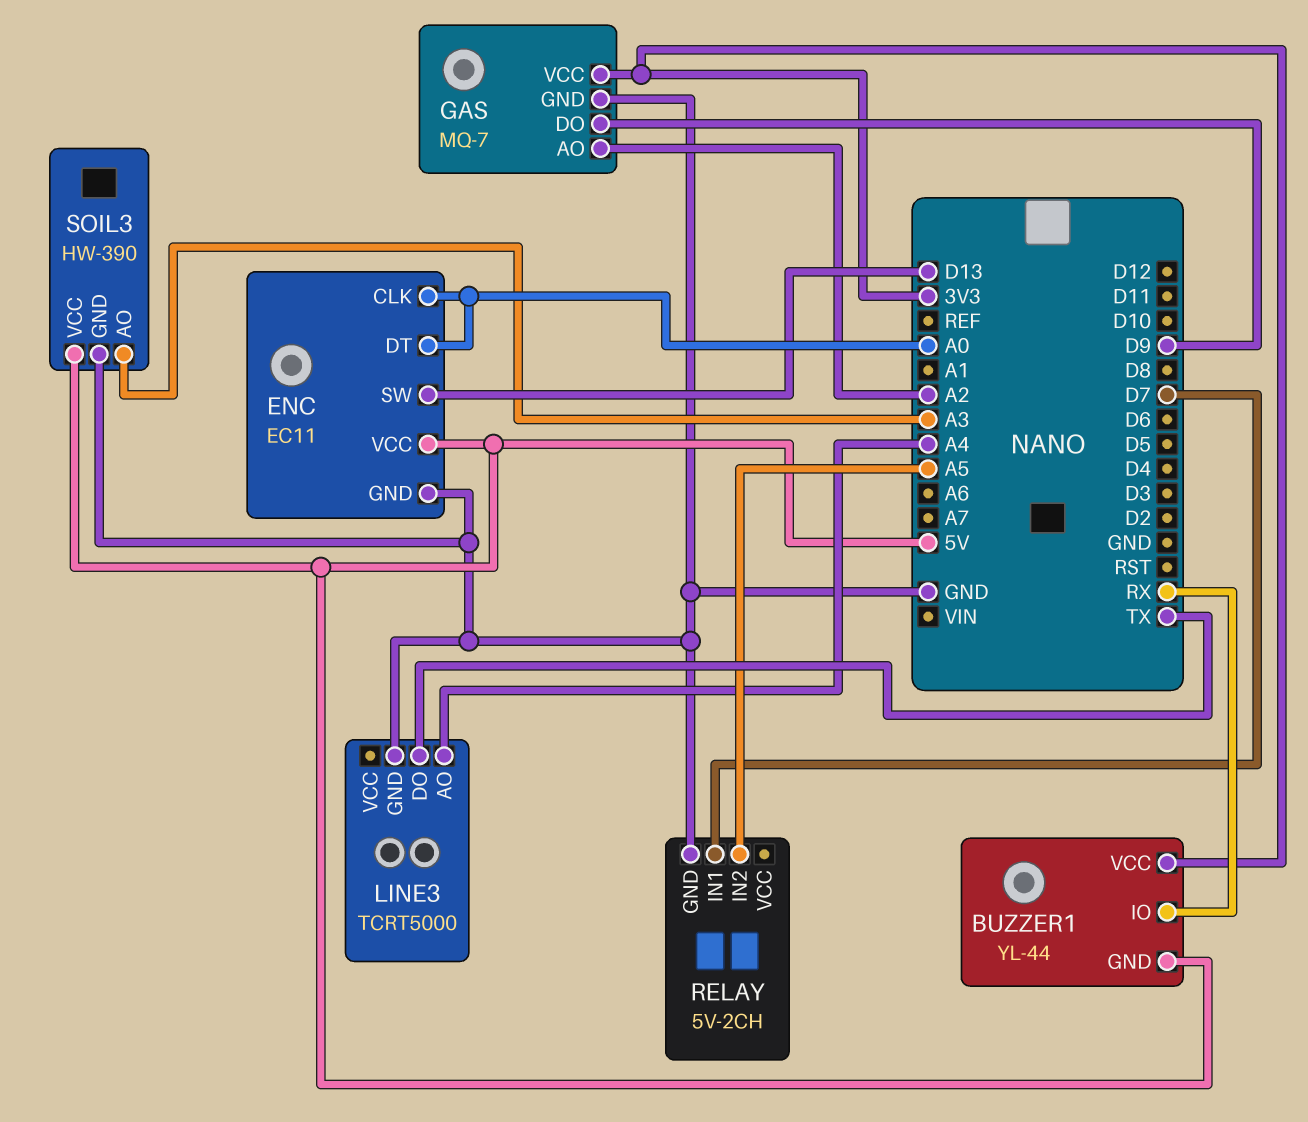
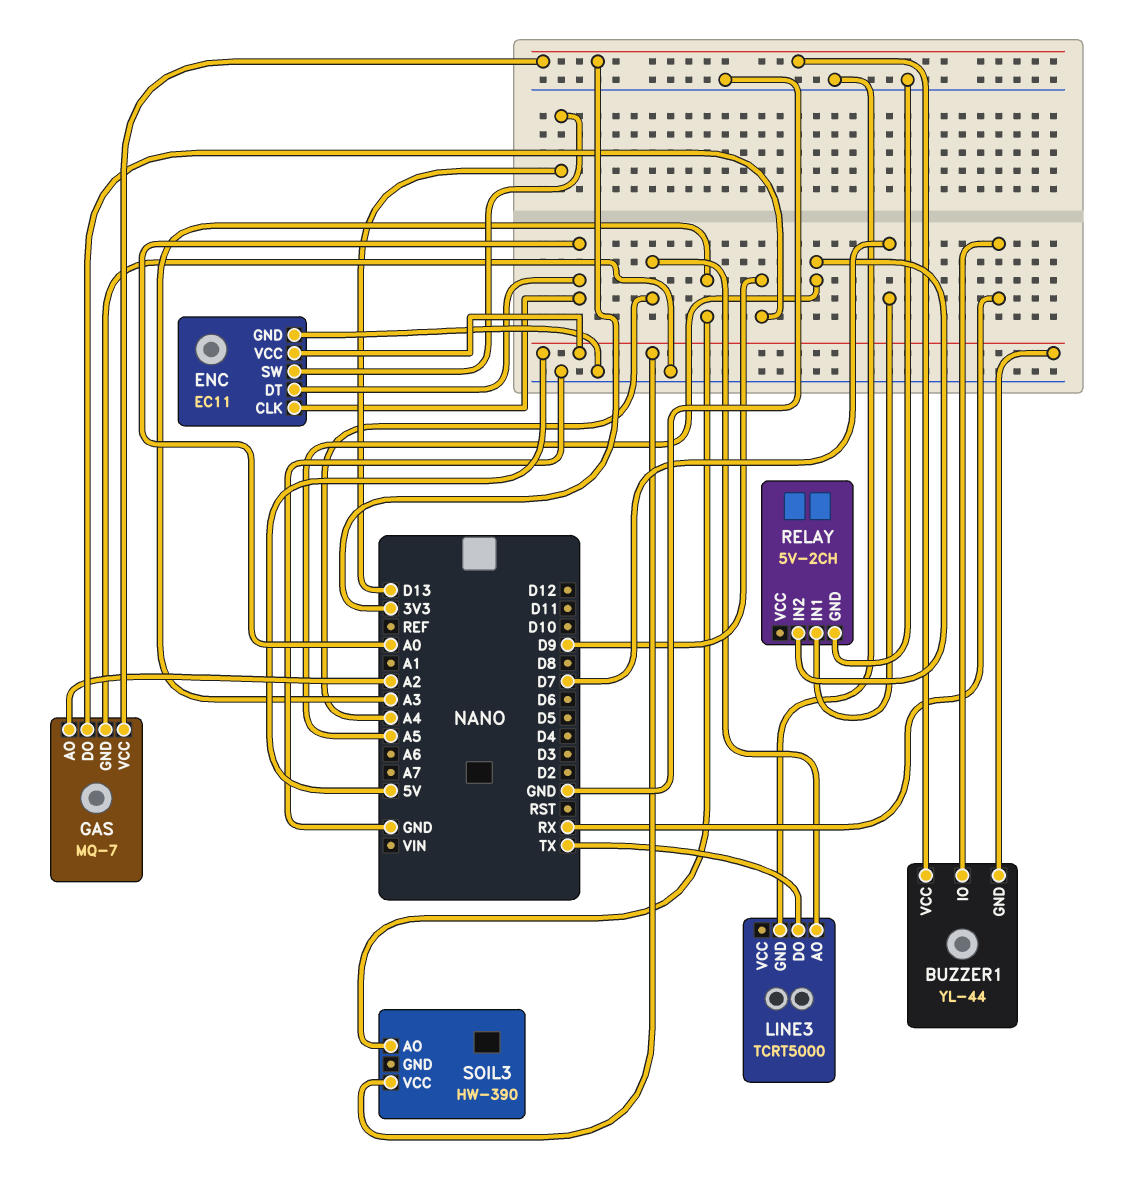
SOIL3 pin GND: GND -> none

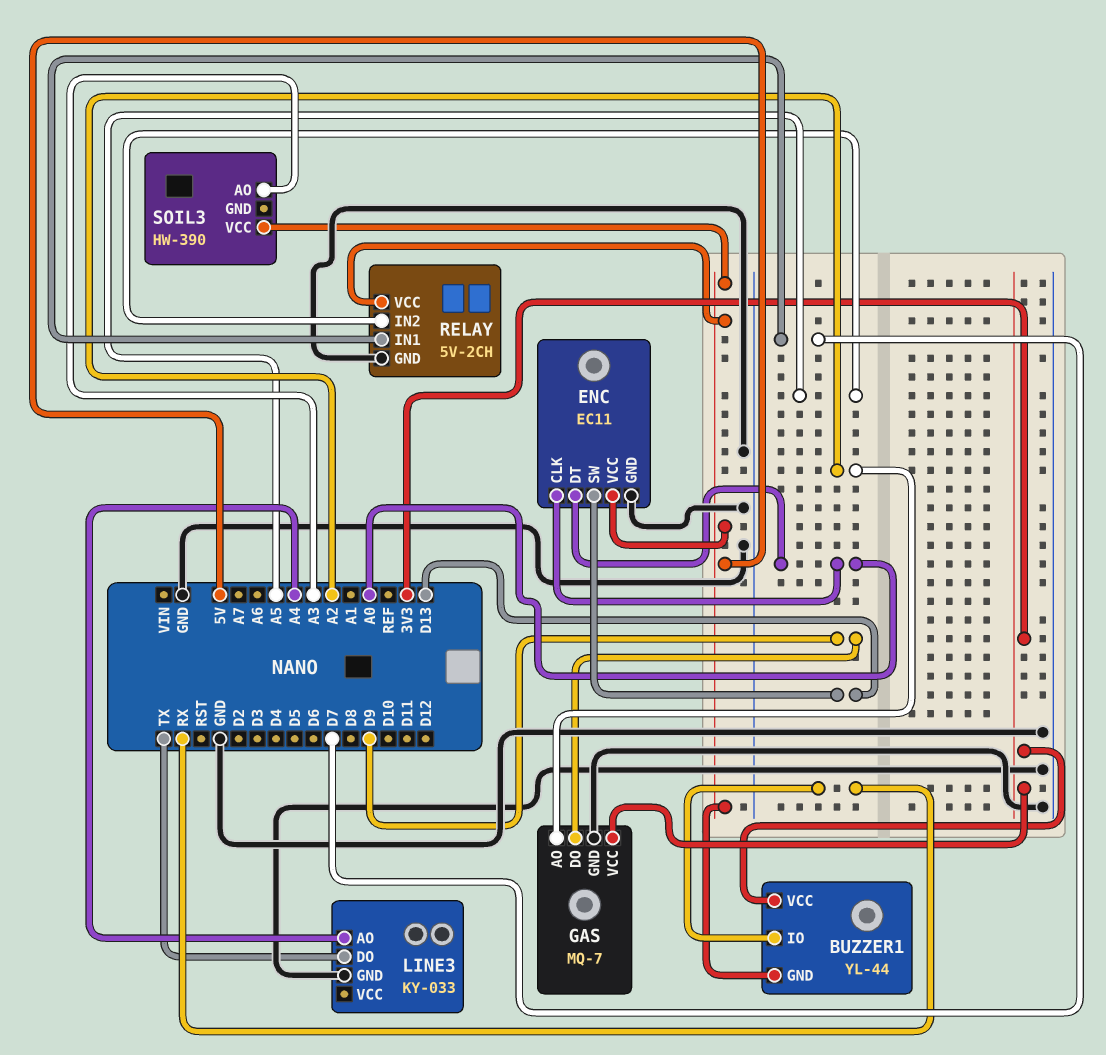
LINE3: TCRT5000 -> KY-033
RELAY pin VCC: none -> 5V

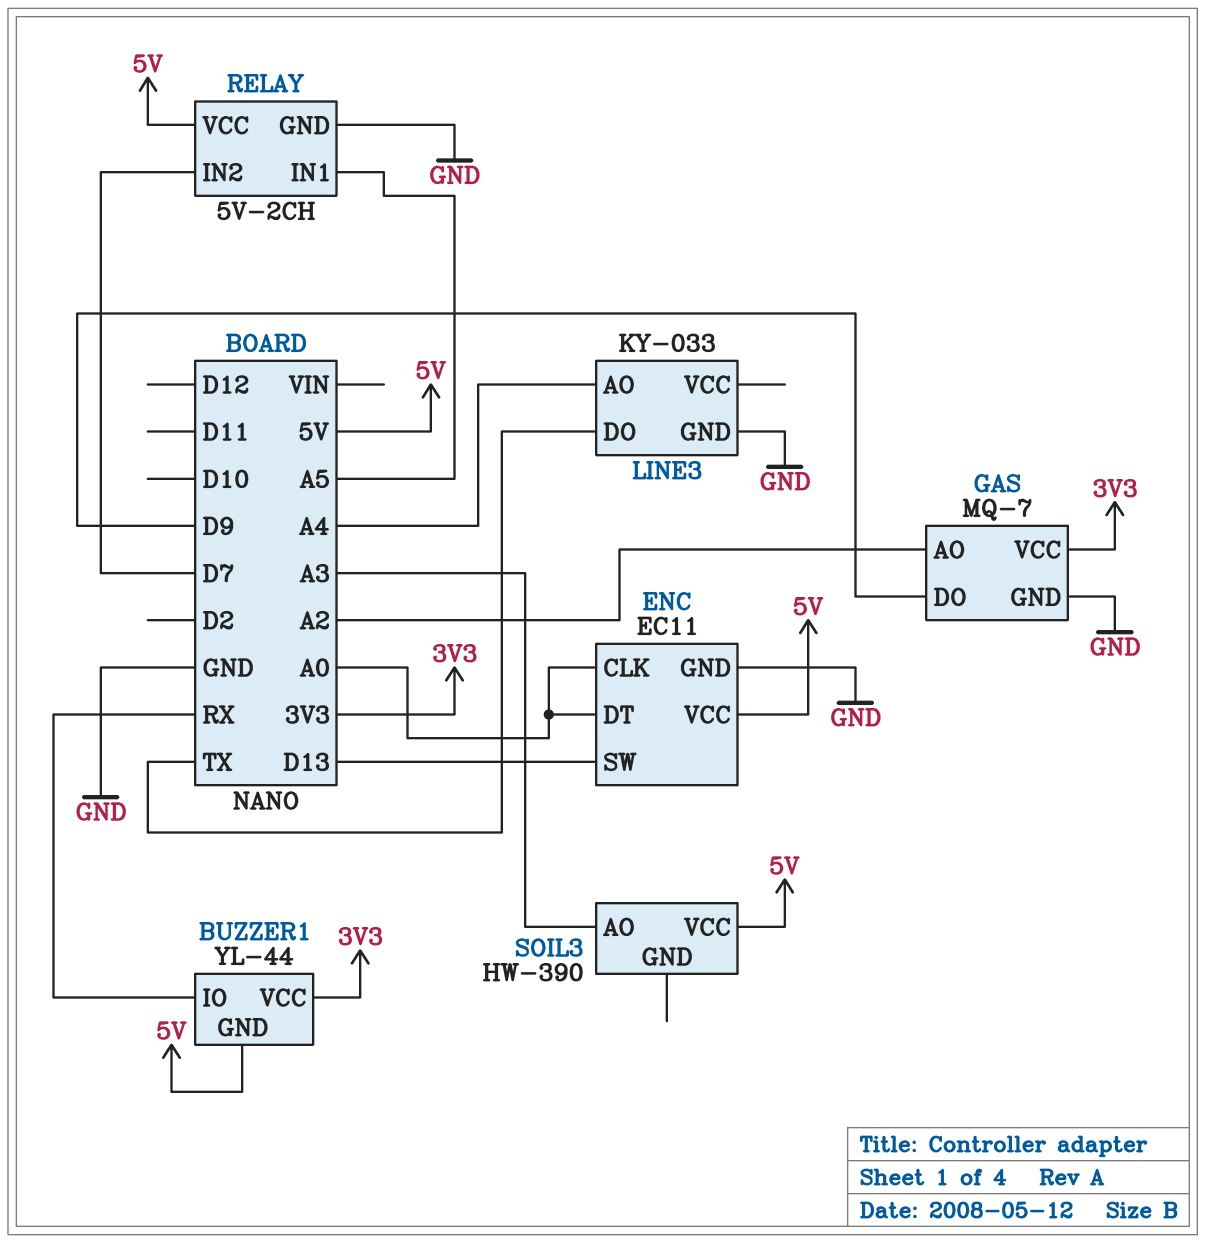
RELAY pin IN1: D7 -> A5
RELAY pin IN2: A5 -> D7

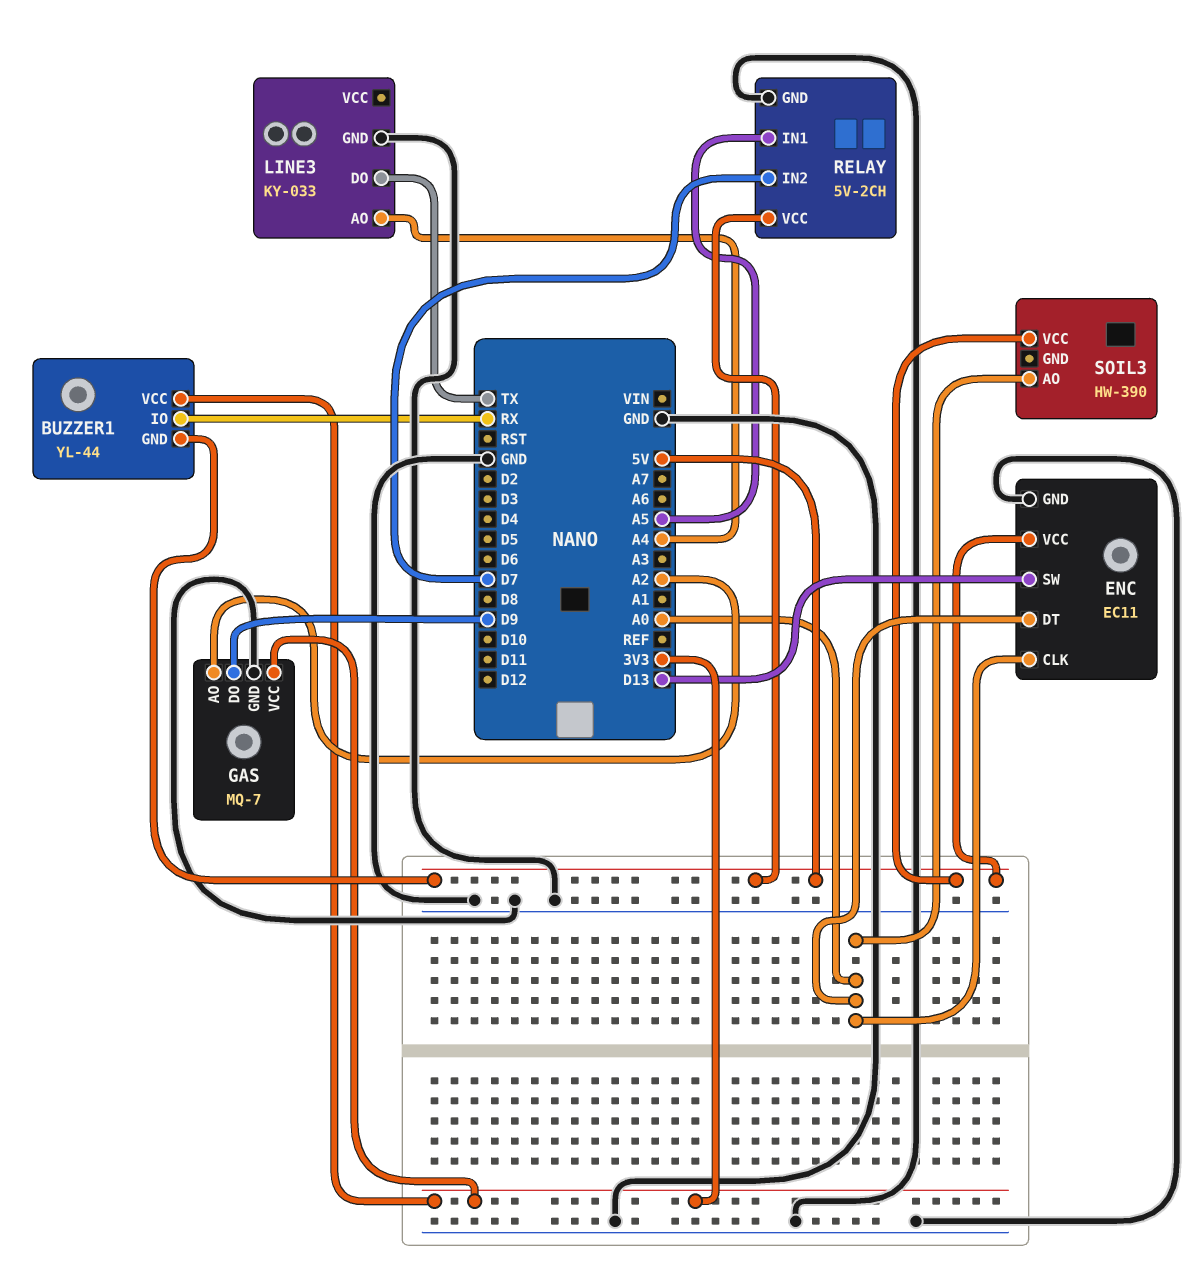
SOIL3 pin AO: A3 -> A0

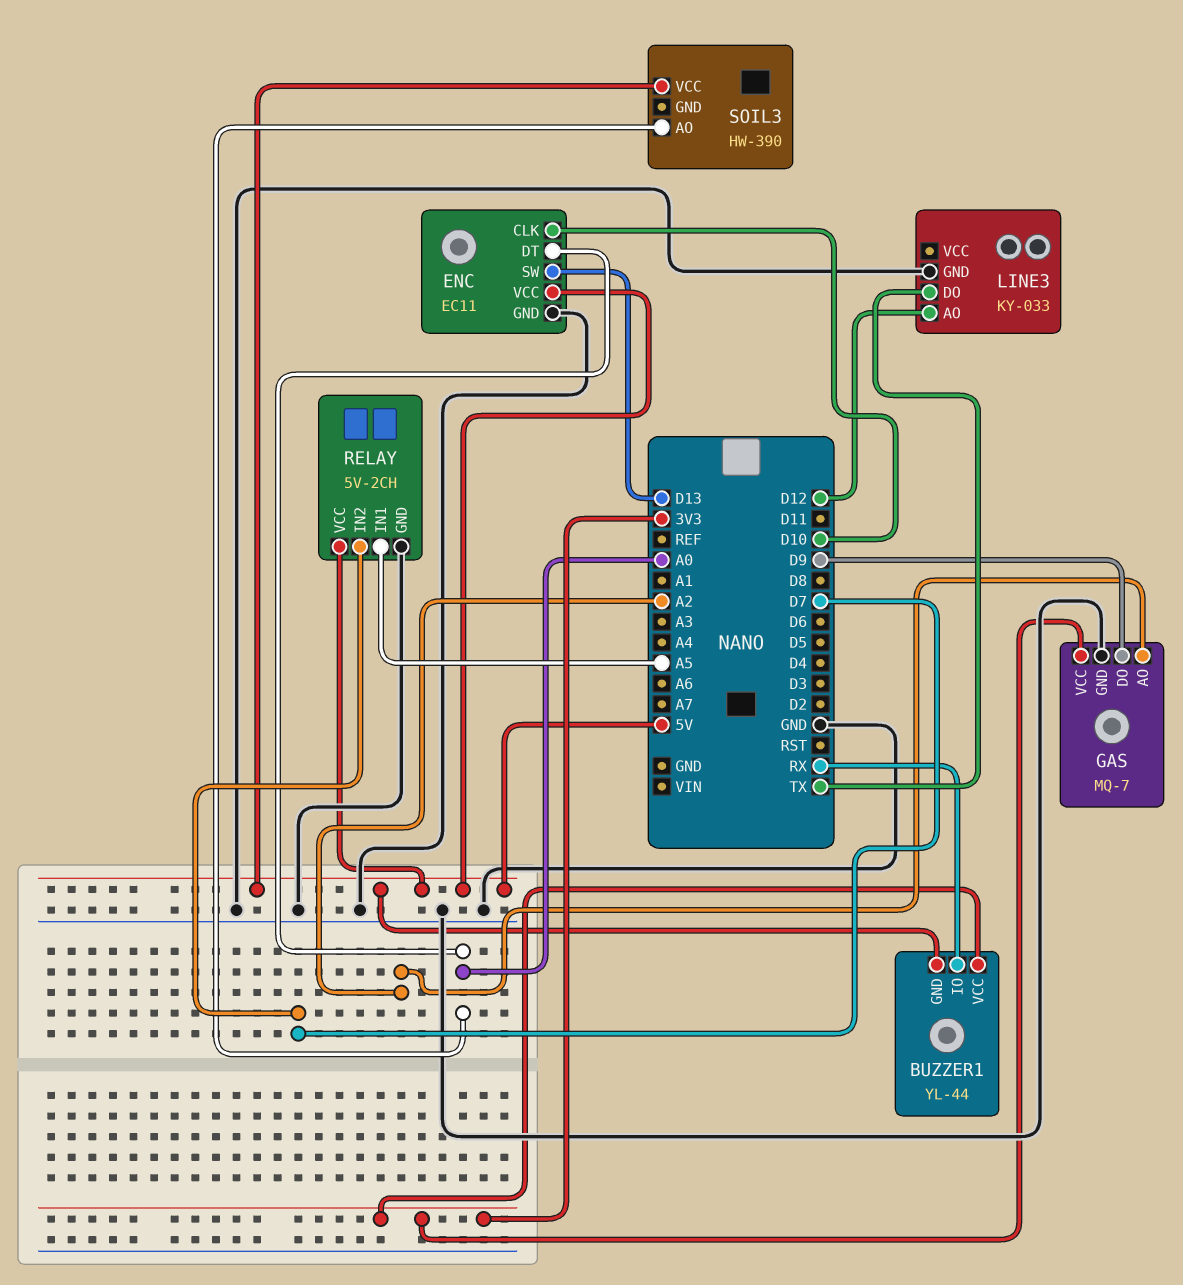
ENC pin CLK: A0 -> D10
LINE3 pin AO: A4 -> D12

